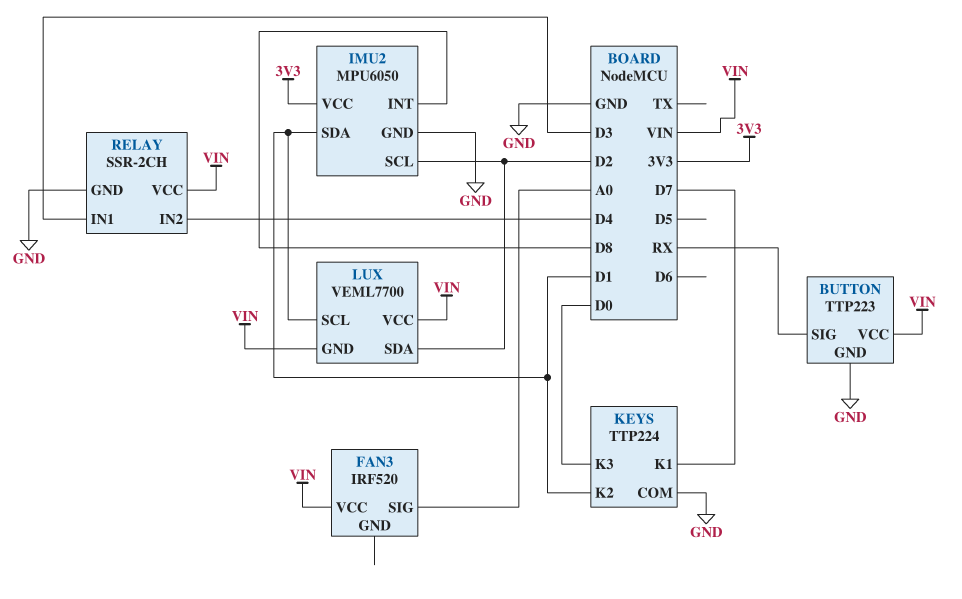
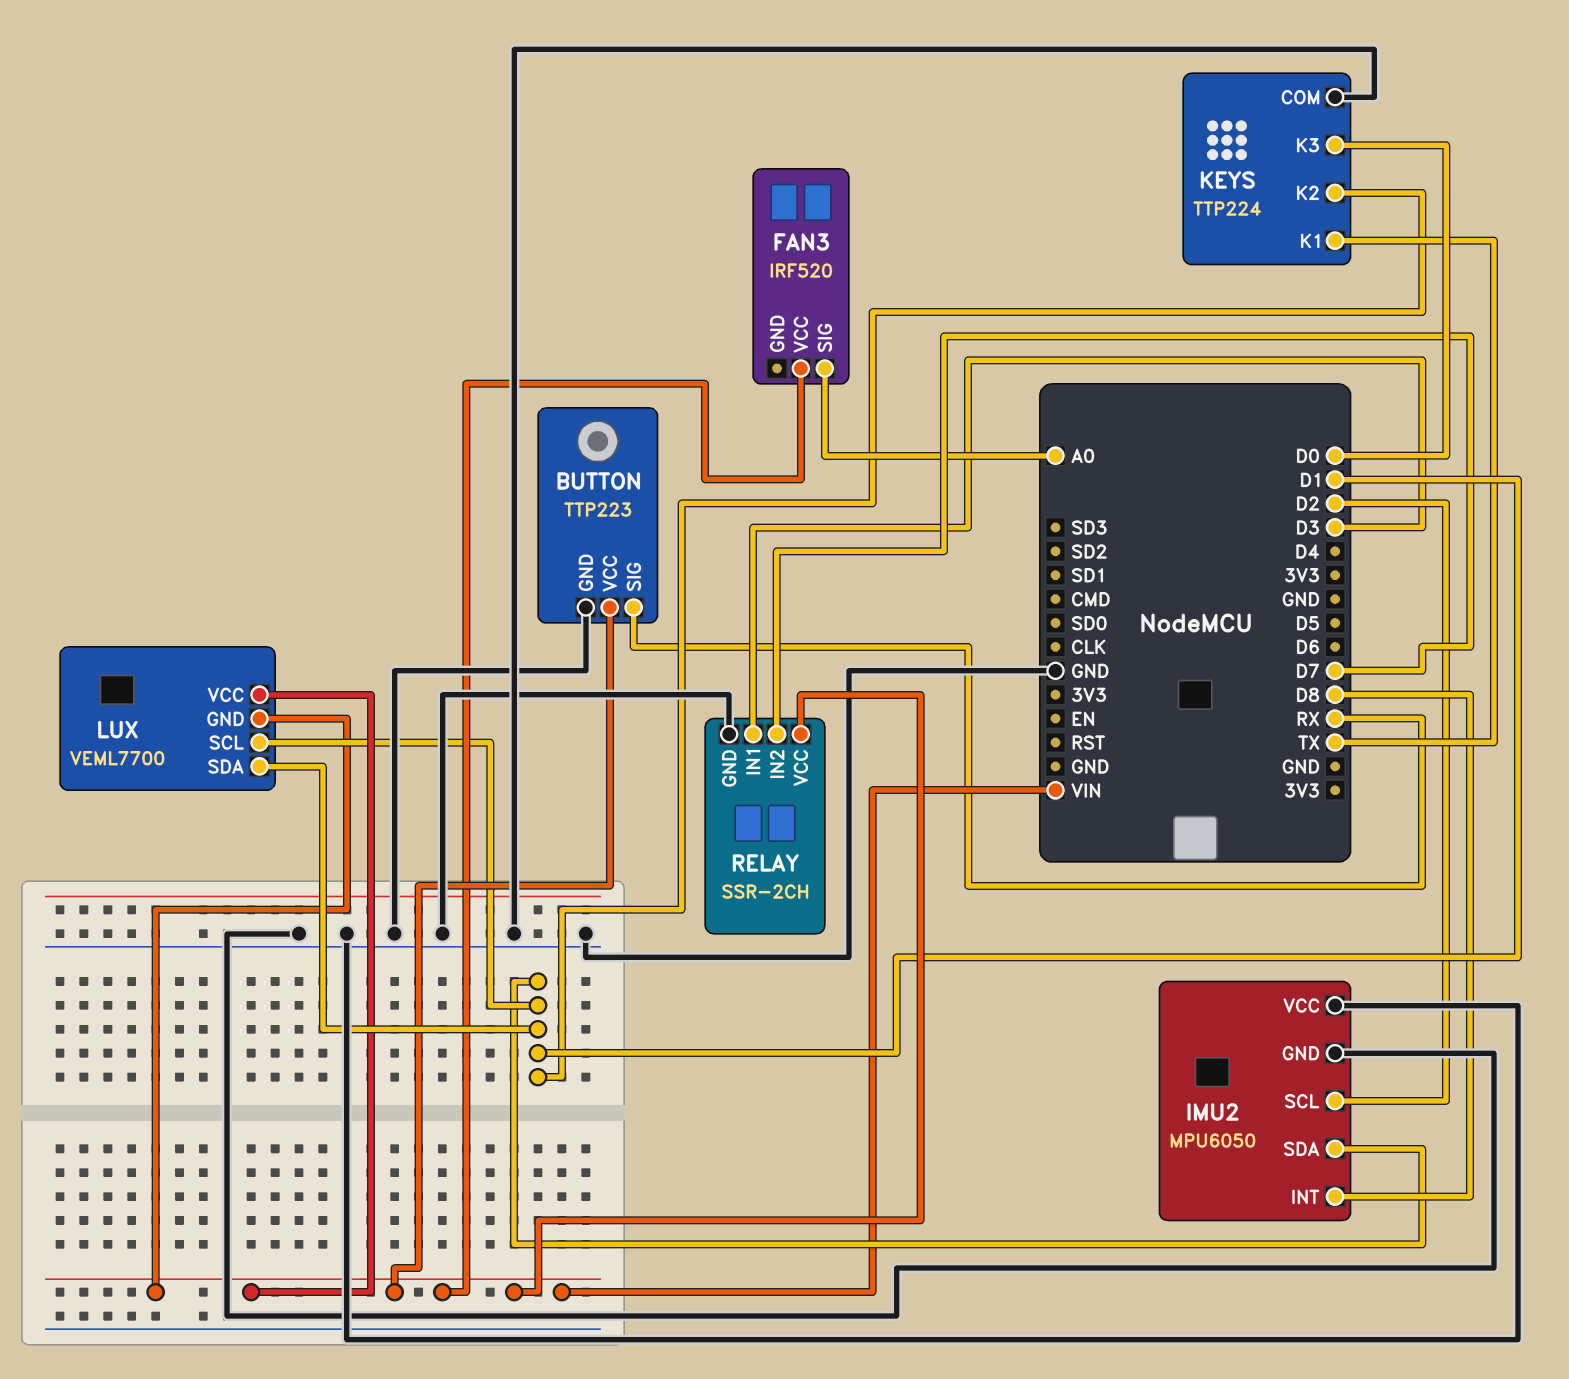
IMU2 pin VCC: 3V3 -> GND
KEYS pin K1: D7 -> TX
LUX pin SDA: D2 -> D1
RELAY pin IN2: D4 -> D7

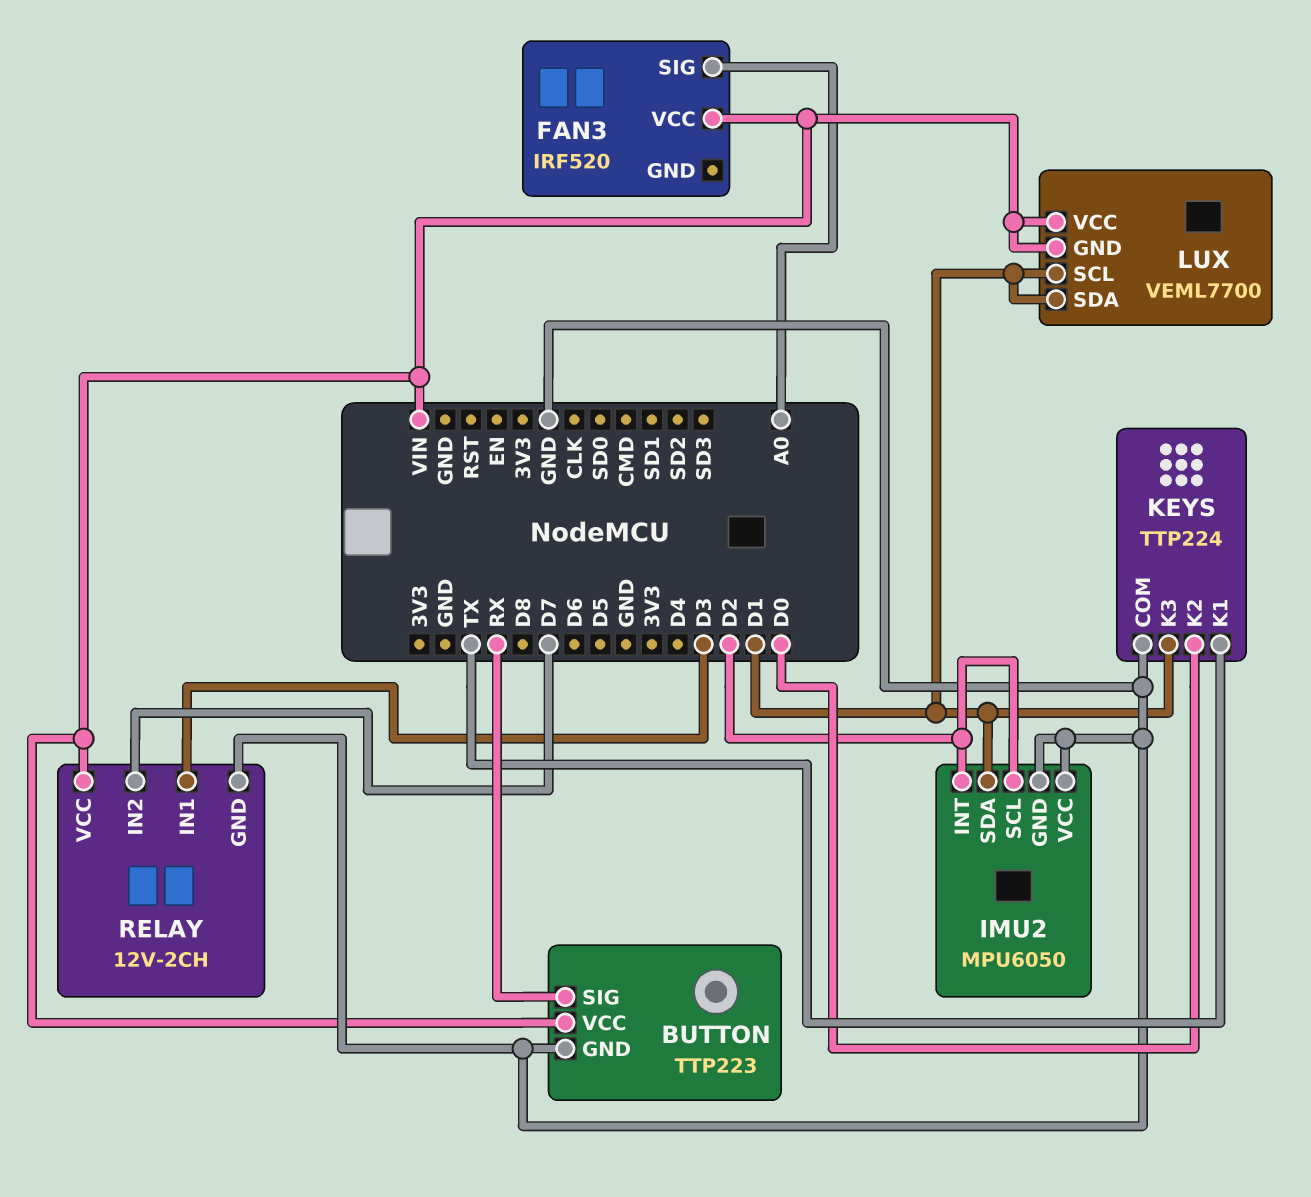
IMU2 pin INT: D8 -> D2
KEYS pin K2: D1 -> D0
KEYS pin K3: D0 -> D1
RELAY: SSR-2CH -> 12V-2CH

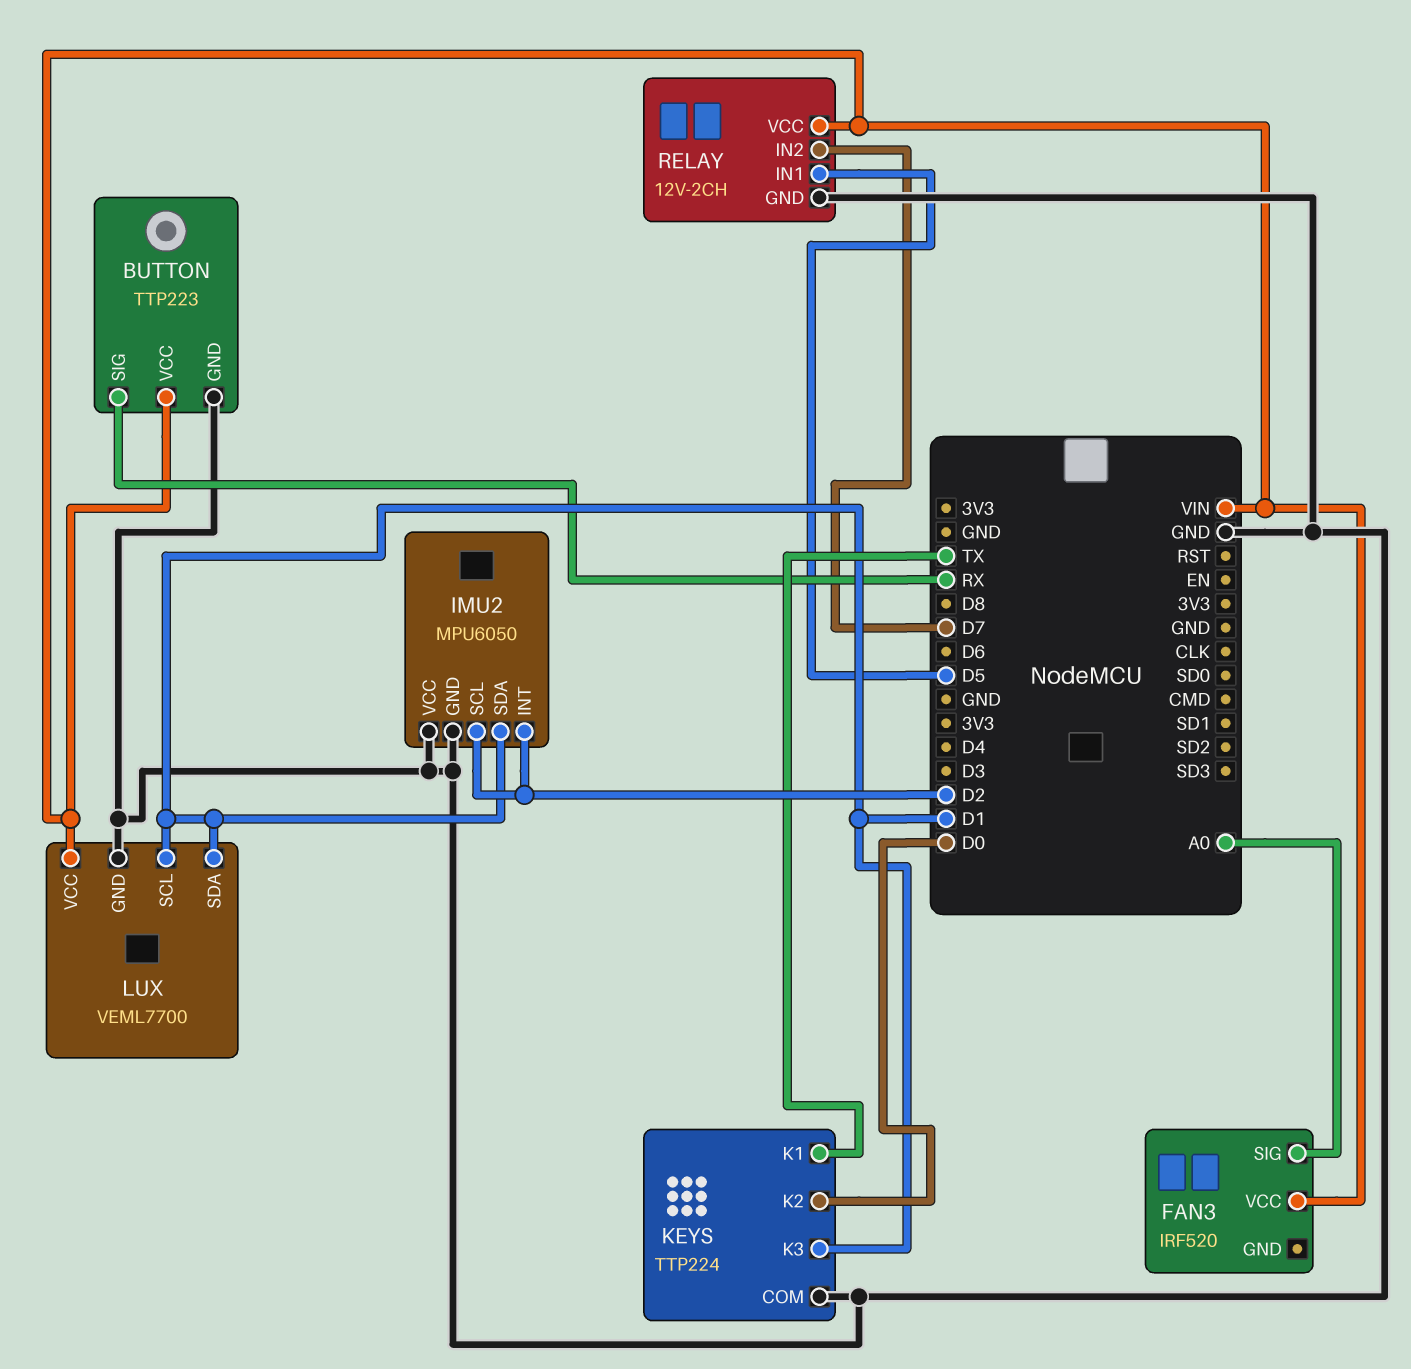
LUX pin GND: VIN -> GND
RELAY pin IN1: D3 -> D5

